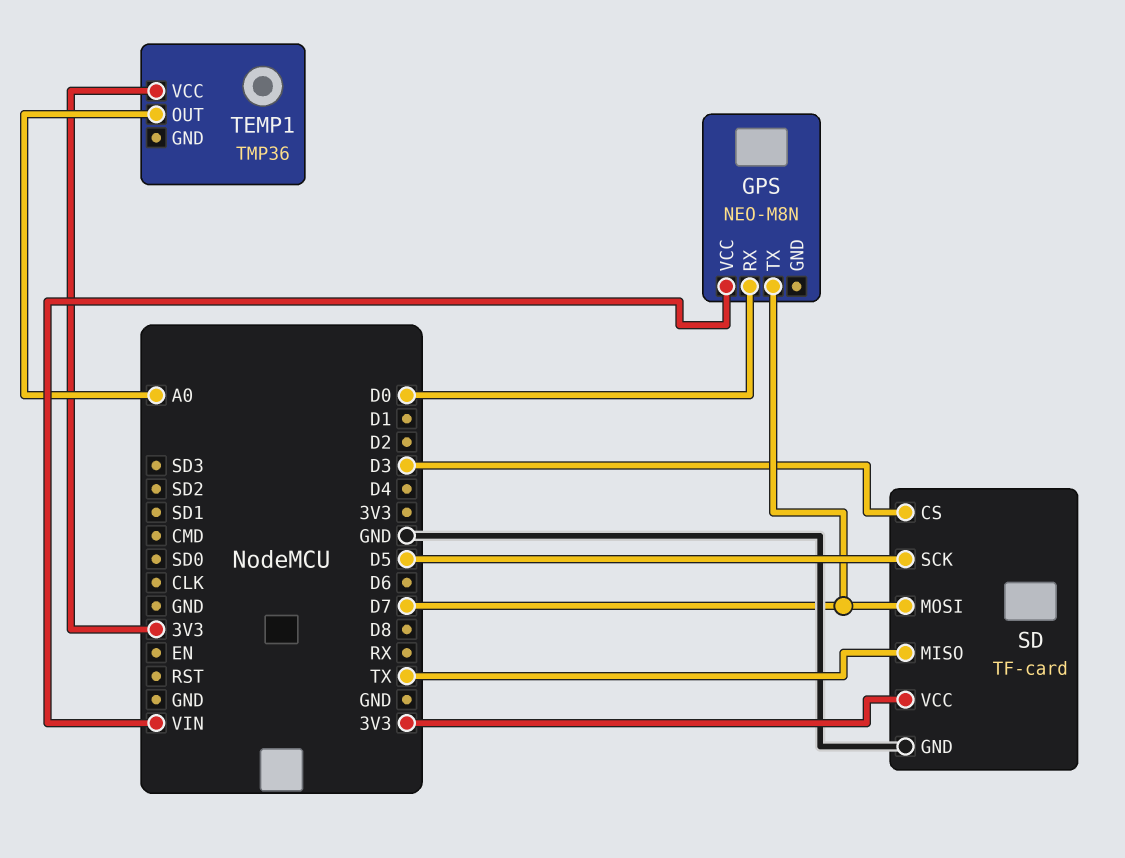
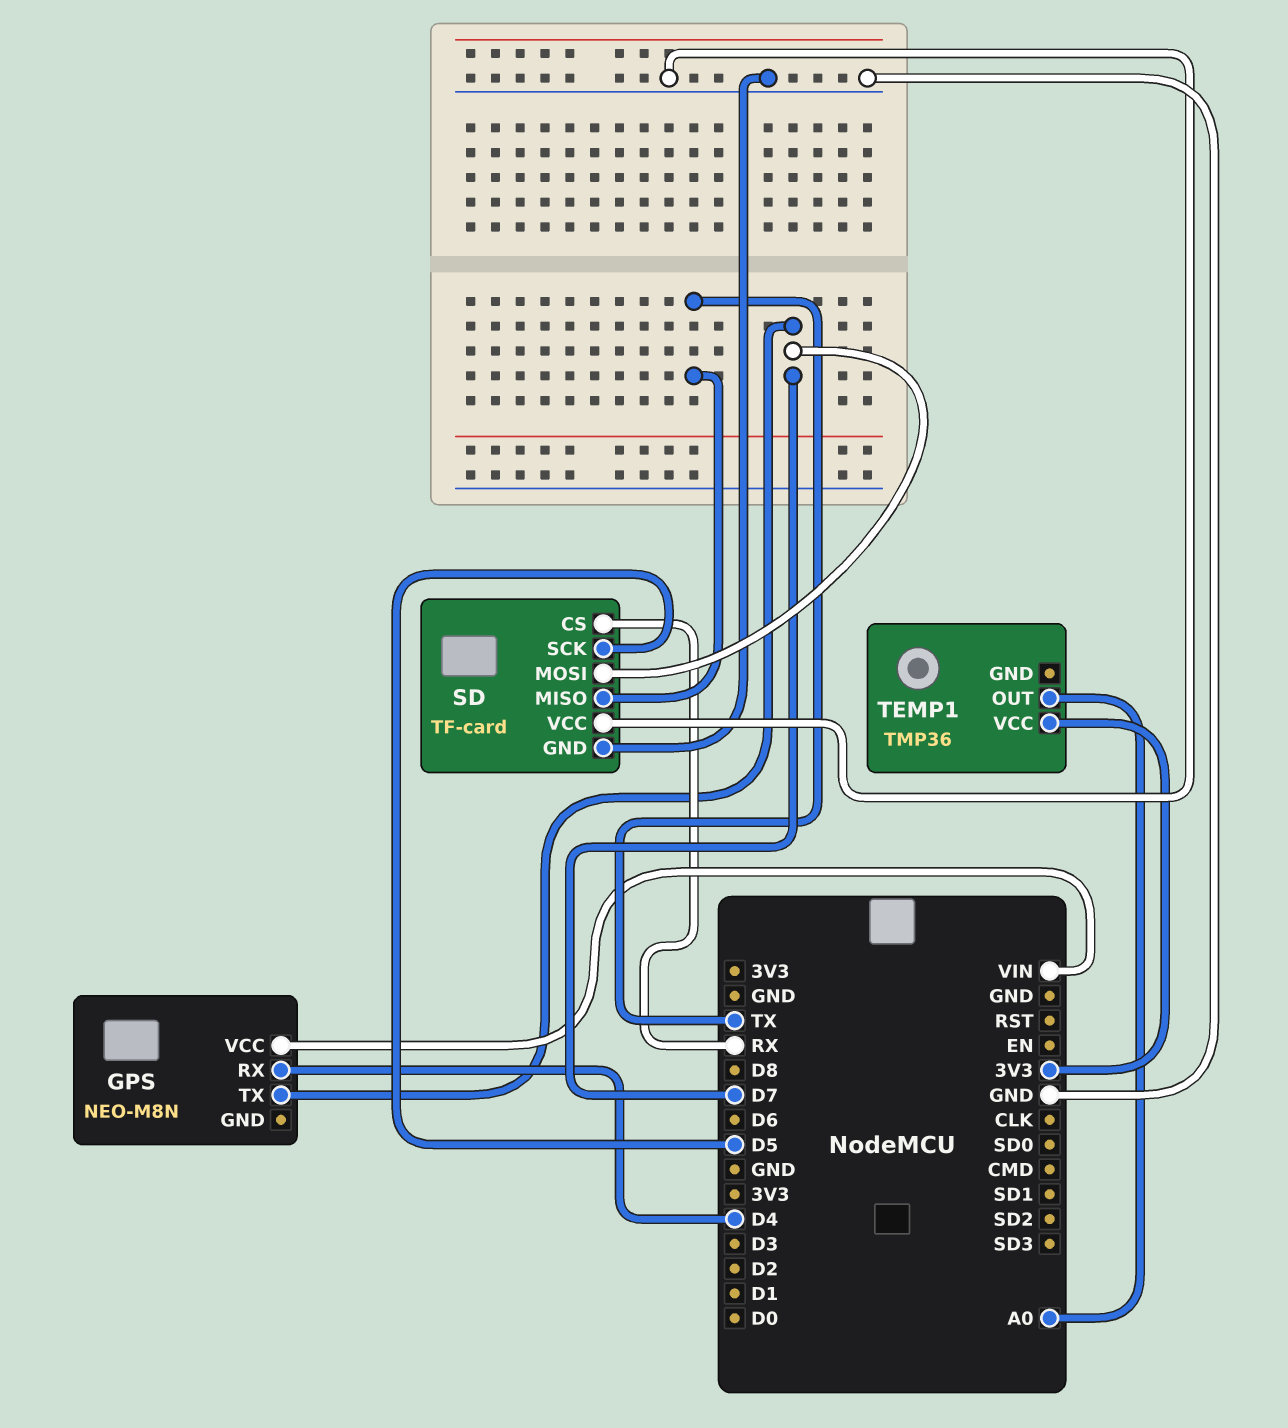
GPS pin RX: D0 -> D4
SD pin CS: D3 -> RX
SD pin VCC: 3V3 -> GND

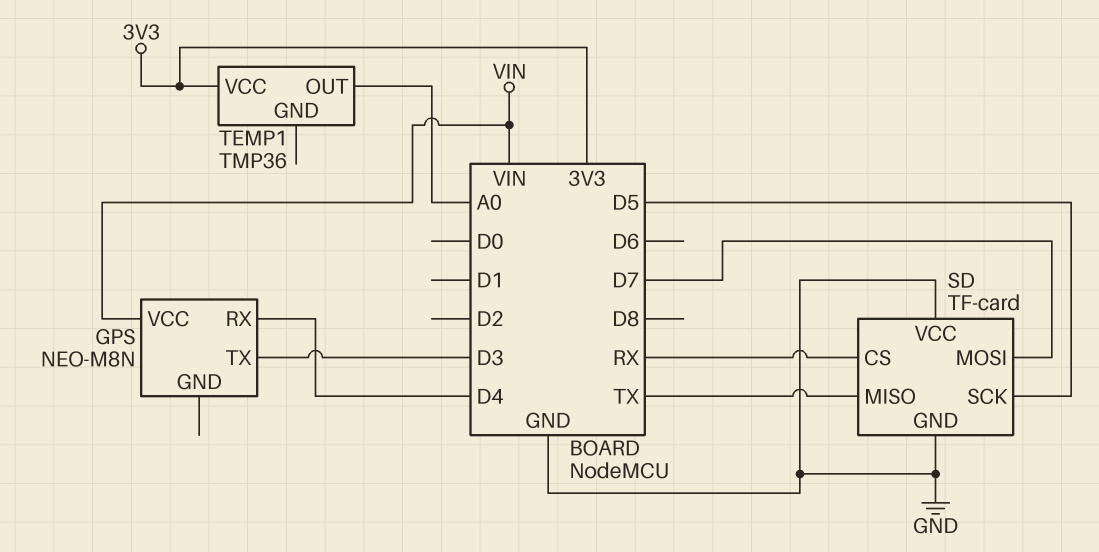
GPS pin TX: D7 -> D3

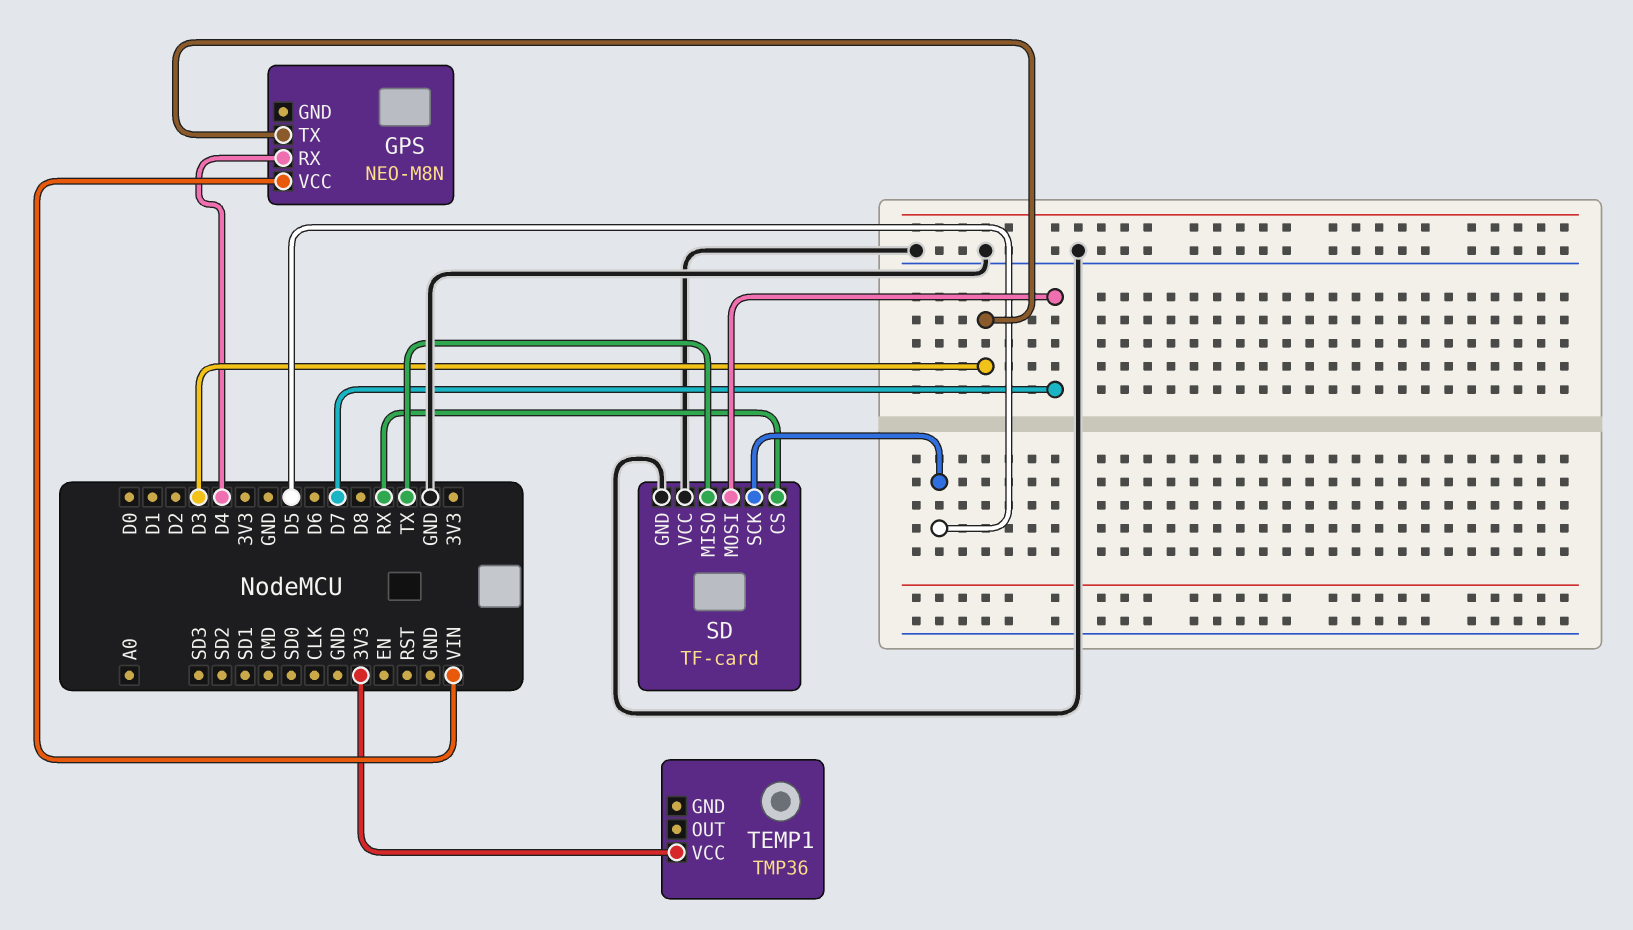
TEMP1 pin OUT: A0 -> none

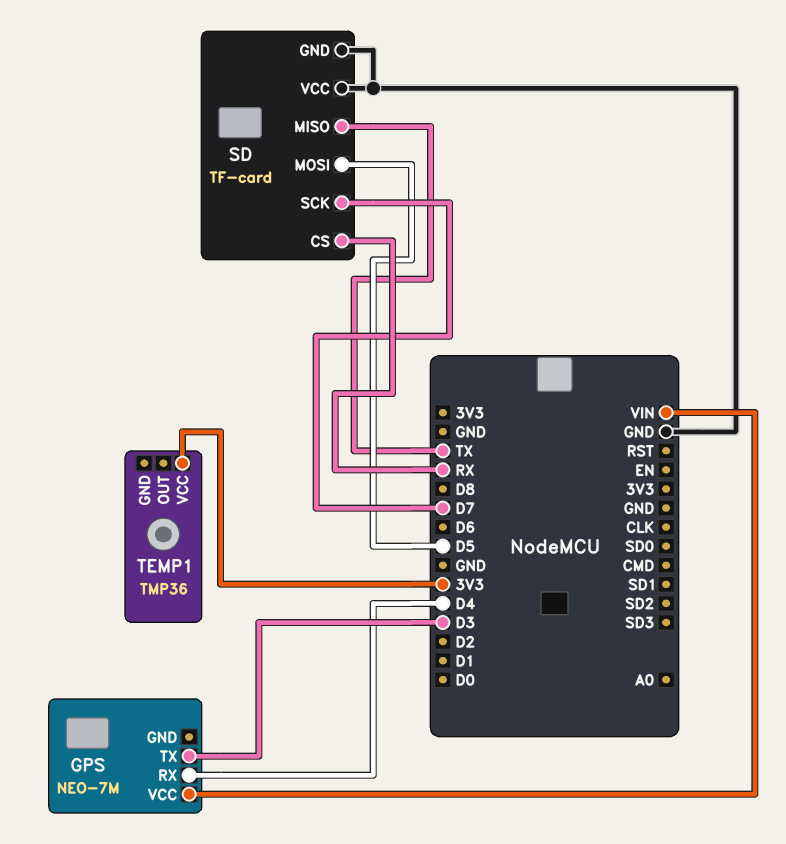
GPS: NEO-M8N -> NEO-7M
SD pin MOSI: D7 -> D5
SD pin SCK: D5 -> D7

